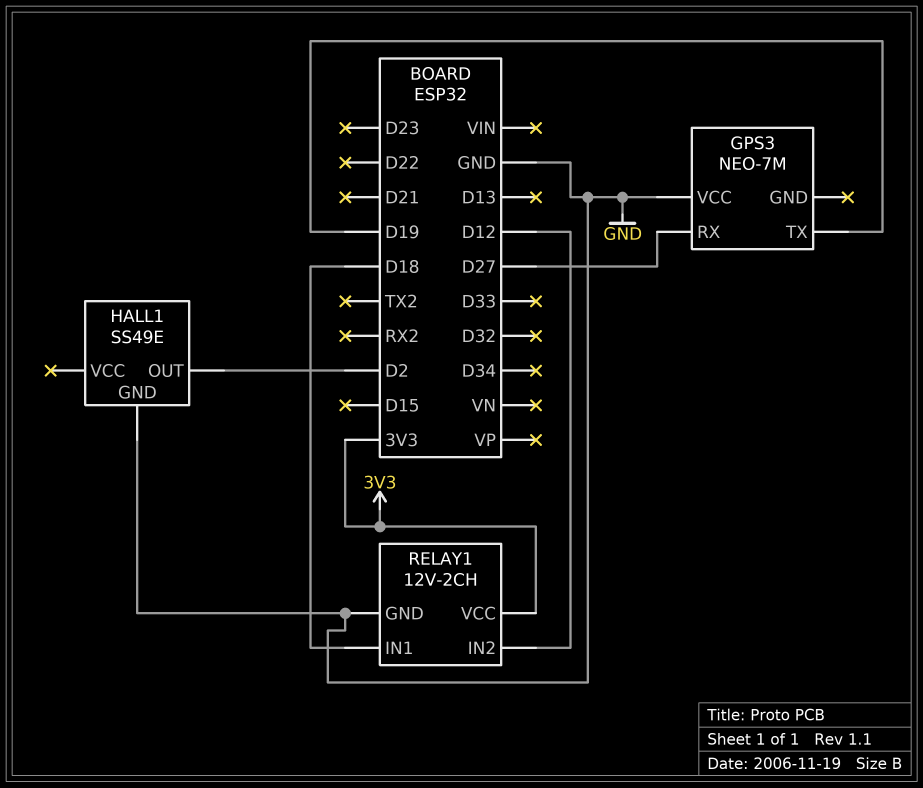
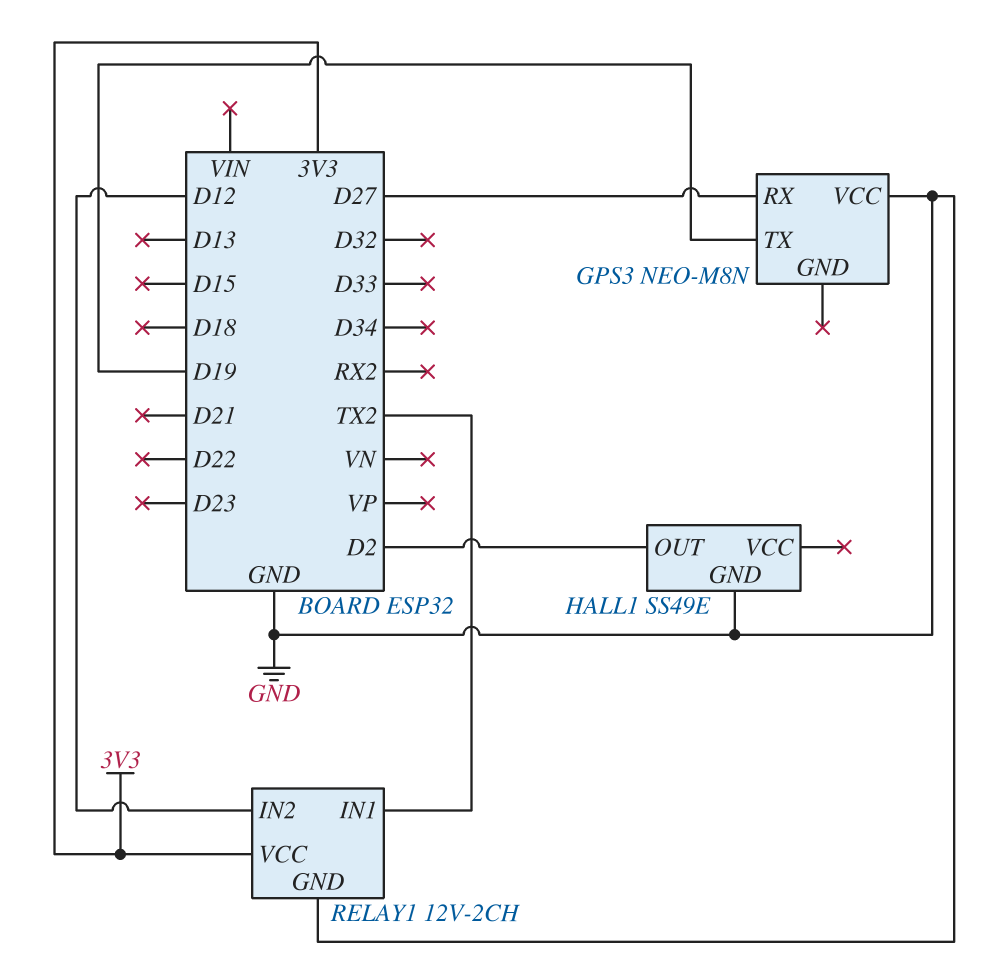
GPS3: NEO-7M -> NEO-M8N
RELAY1 pin IN1: D18 -> TX2

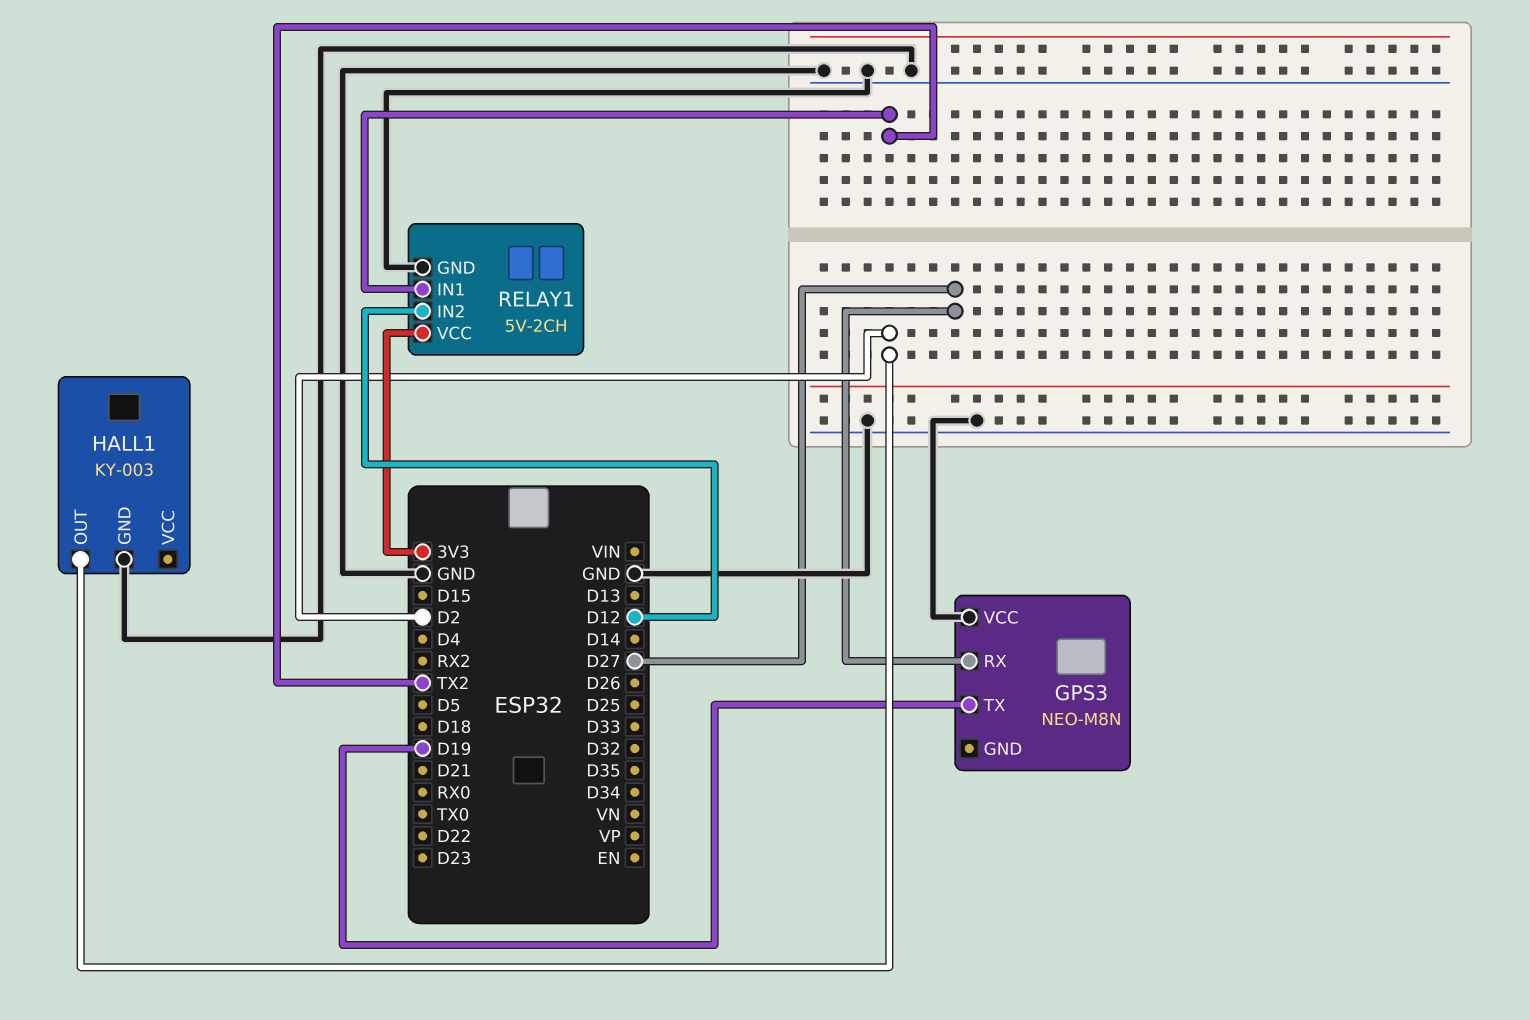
HALL1: SS49E -> KY-003
RELAY1: 12V-2CH -> 5V-2CH

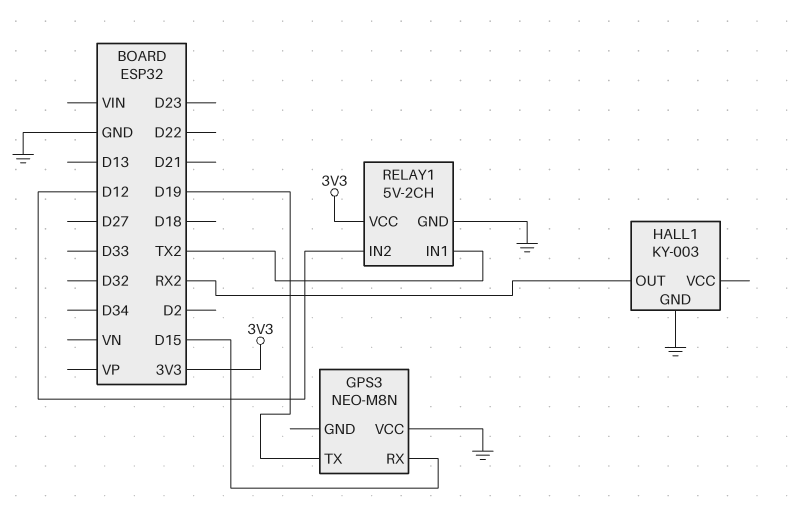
GPS3 pin RX: D27 -> D15
HALL1 pin OUT: D2 -> RX2

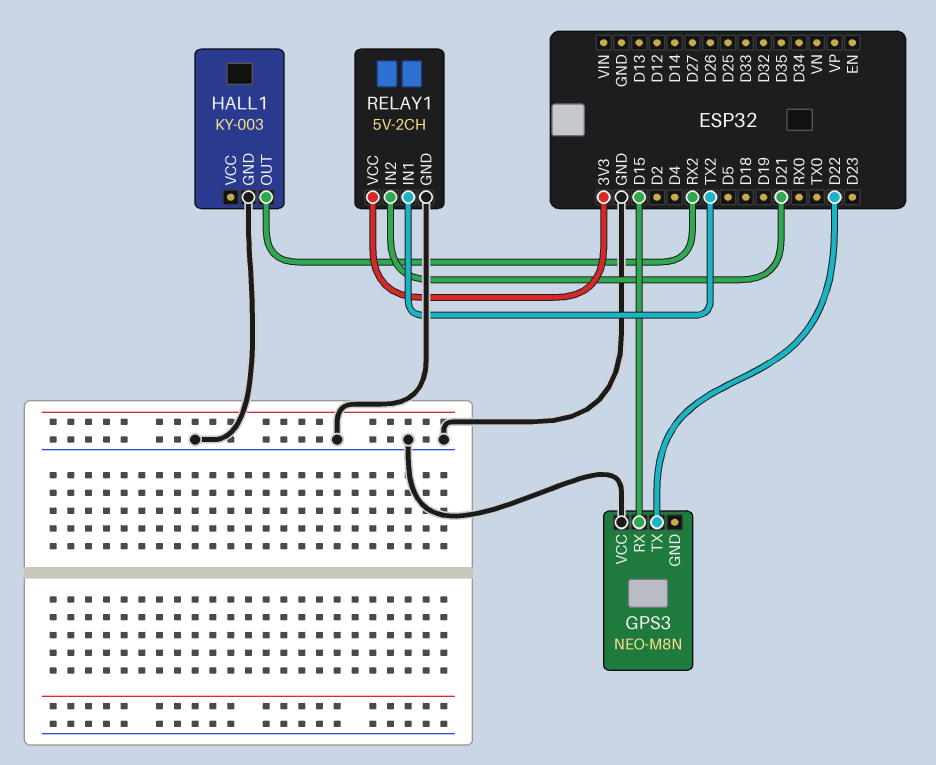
GPS3 pin TX: D19 -> D22
RELAY1 pin IN2: D12 -> D21

